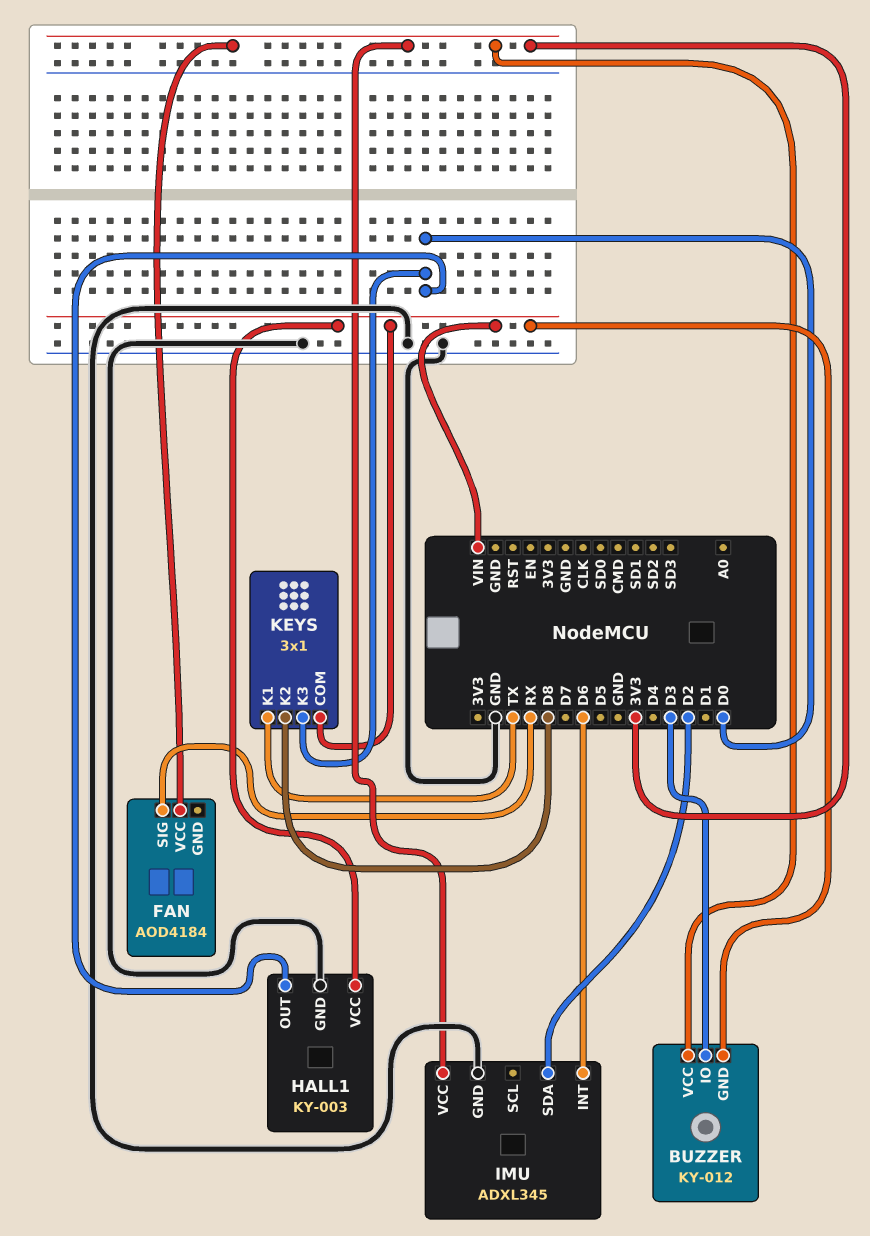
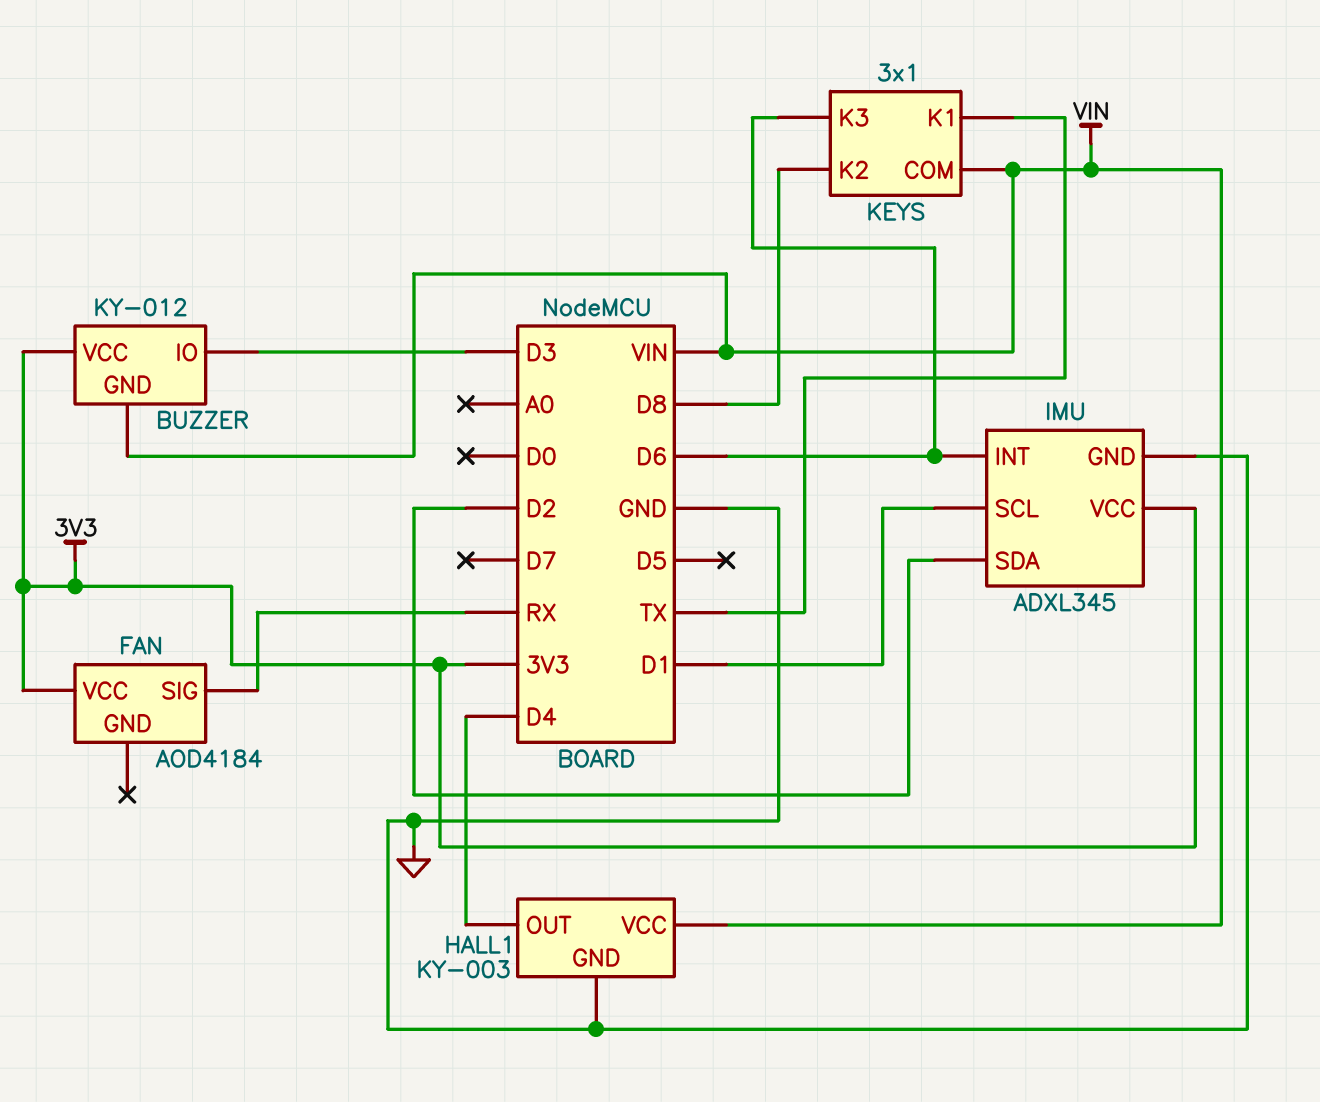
HALL1 pin OUT: D0 -> D4
IMU pin SCL: none -> D1
KEYS pin K3: D0 -> D6

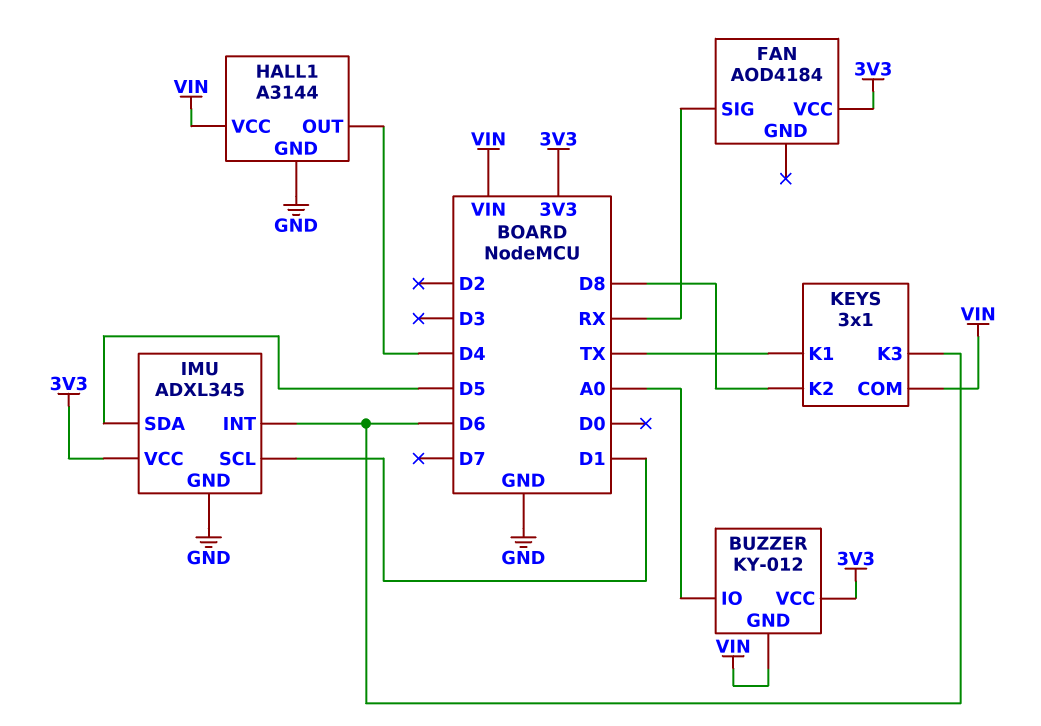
BUZZER pin IO: D3 -> A0
HALL1: KY-003 -> A3144
IMU pin SDA: D2 -> D5

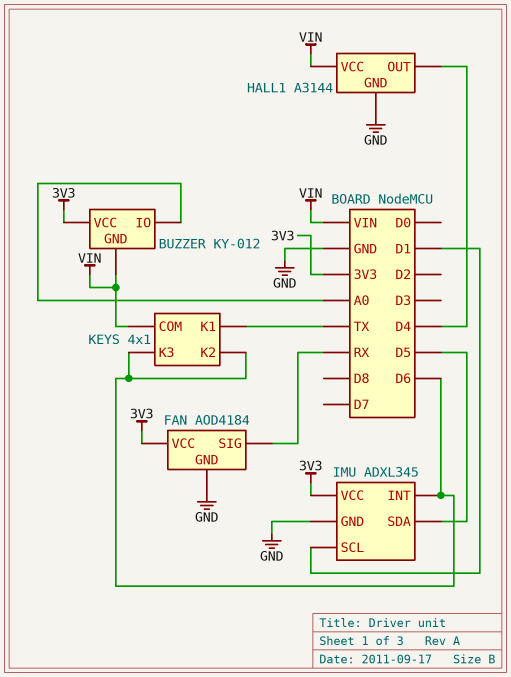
FAN pin GND: none -> GND
KEYS: 3x1 -> 4x1
KEYS pin K2: D8 -> D6

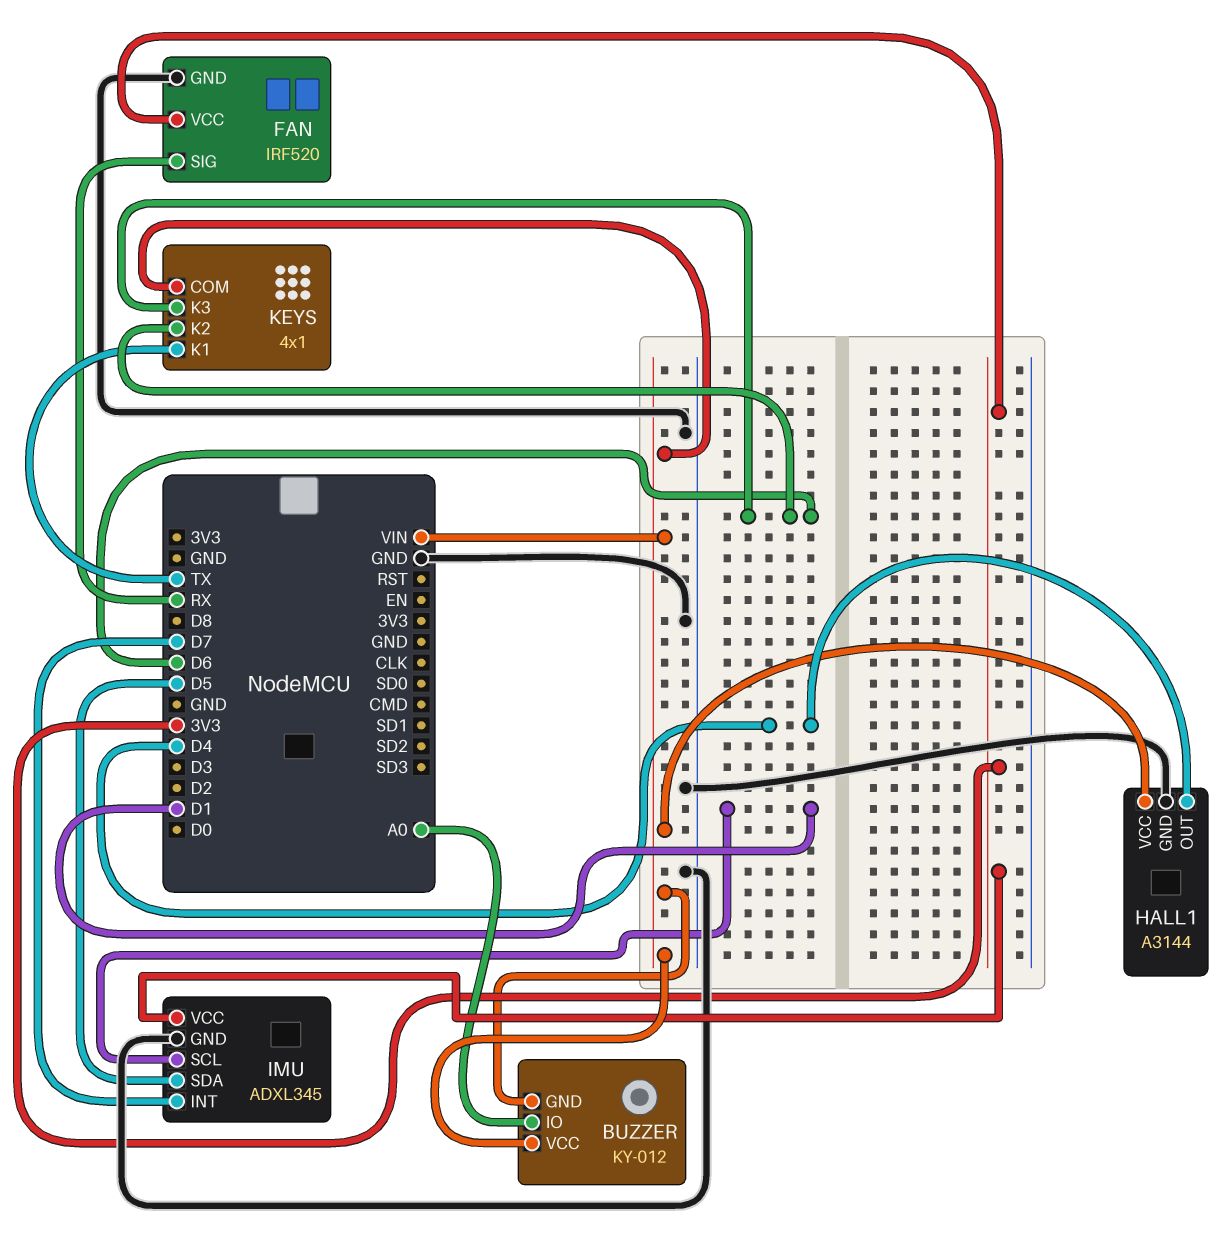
BUZZER pin VCC: 3V3 -> VIN
FAN: AOD4184 -> IRF520
IMU pin INT: D6 -> D7

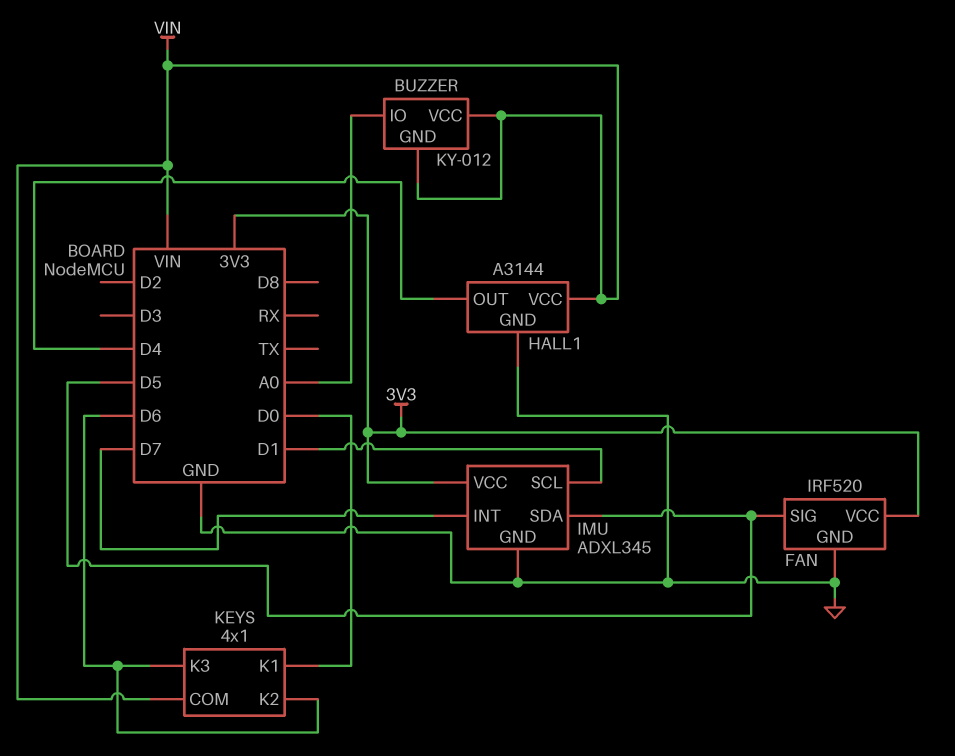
FAN pin SIG: RX -> D5
KEYS pin K1: TX -> D0

